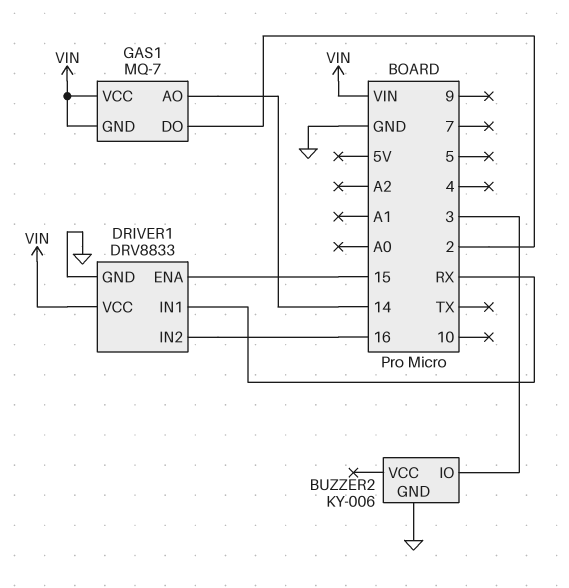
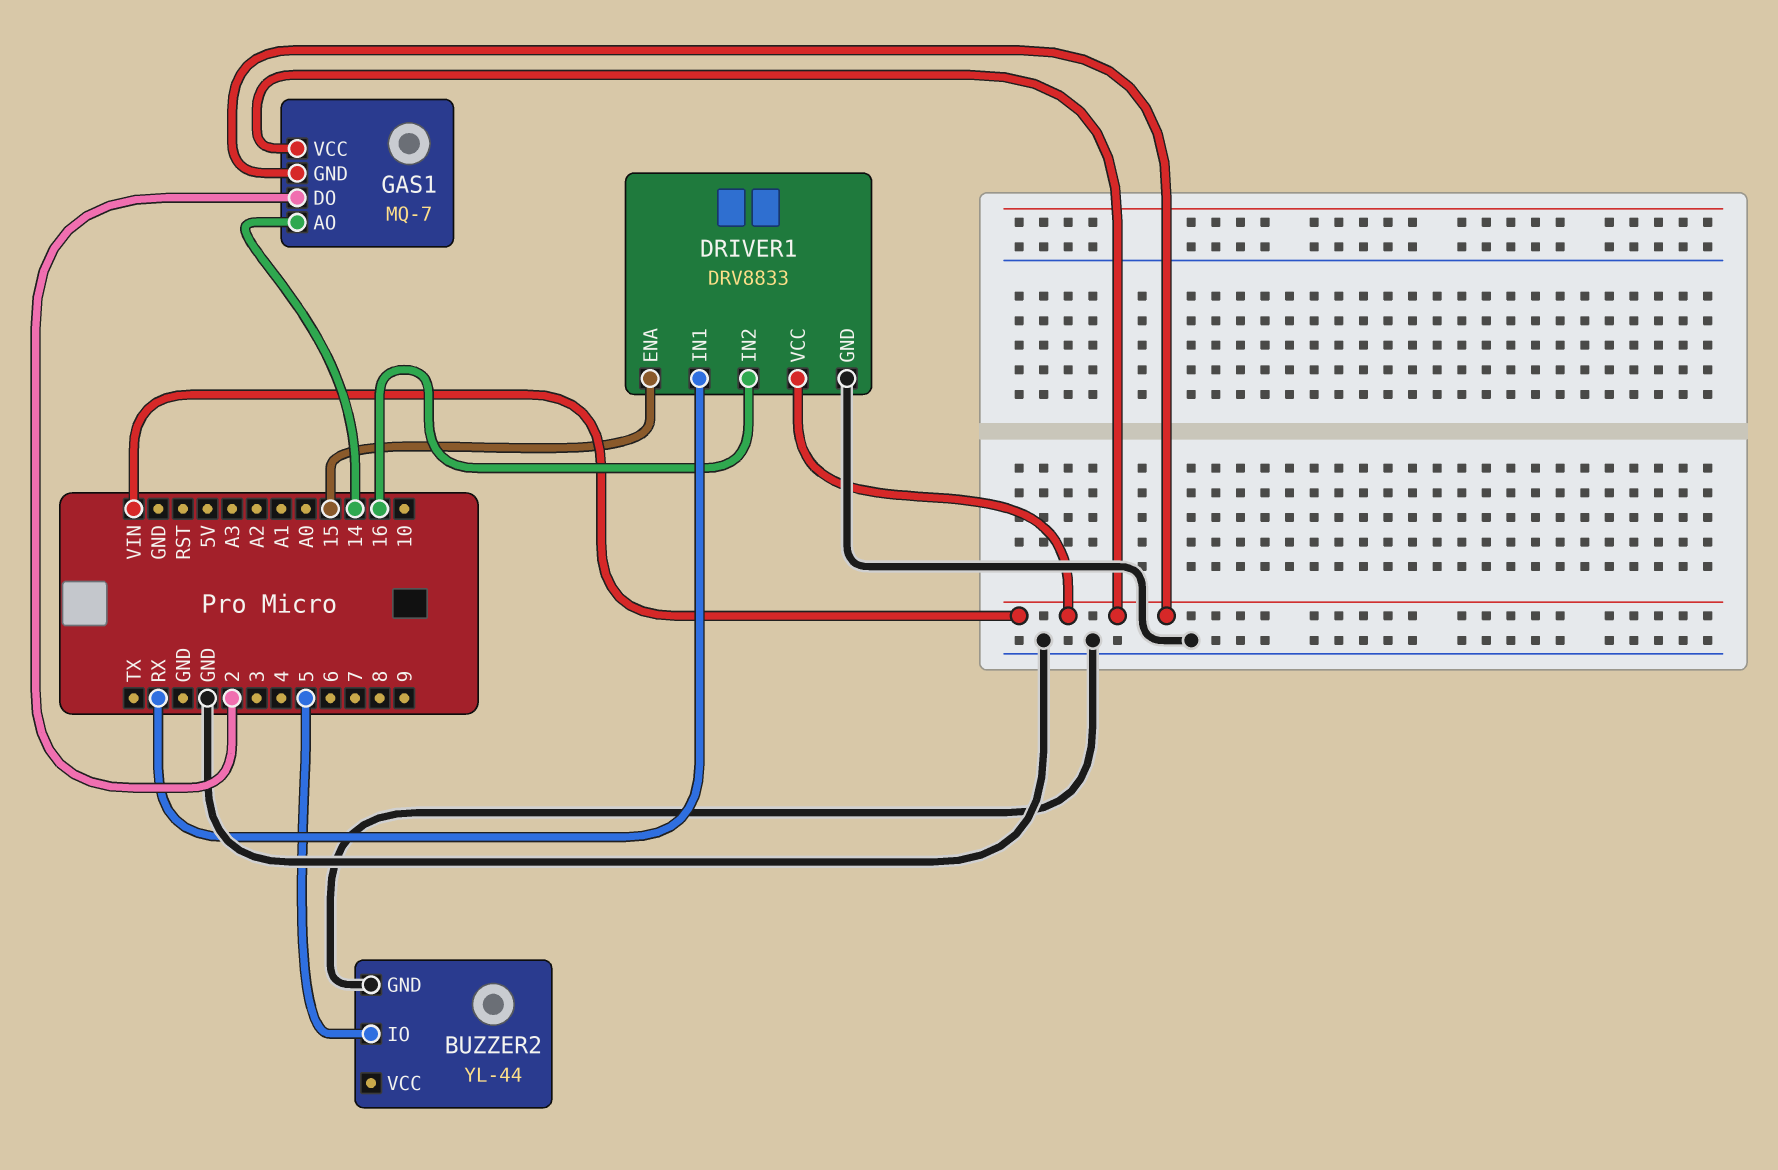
BUZZER2: KY-006 -> YL-44
BUZZER2 pin IO: 3 -> 5

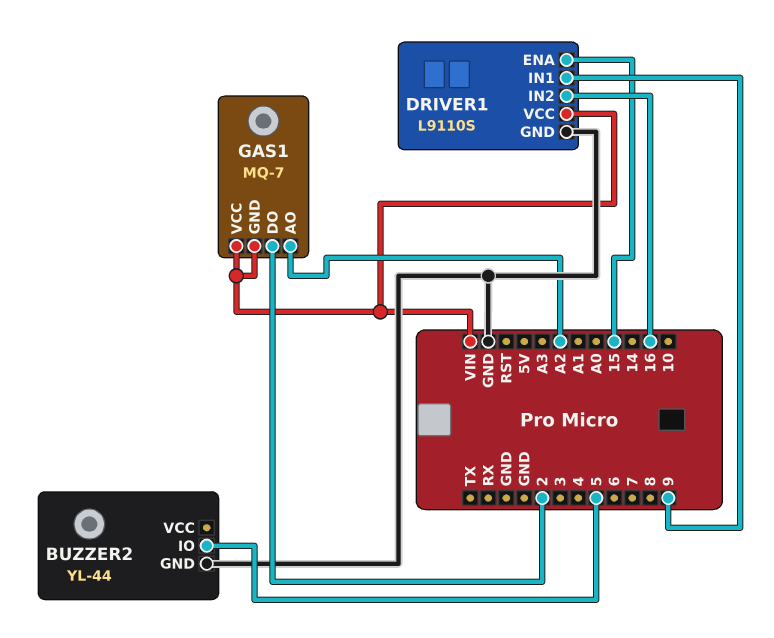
DRIVER1: DRV8833 -> L9110S
DRIVER1 pin IN1: RX -> 9
GAS1 pin AO: 14 -> A2

